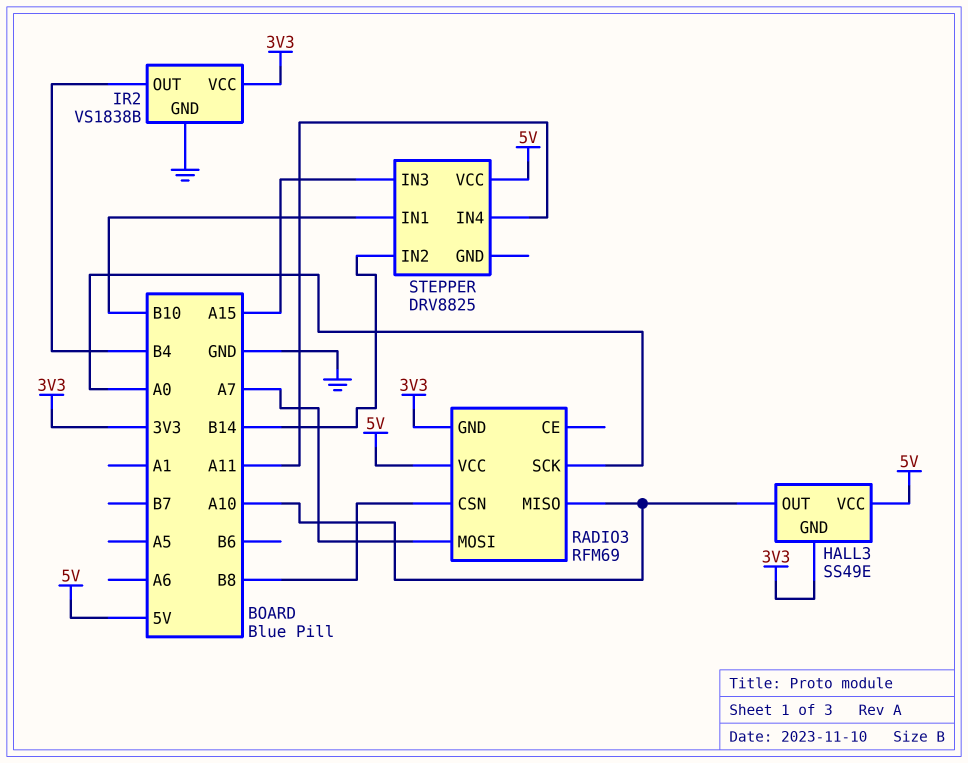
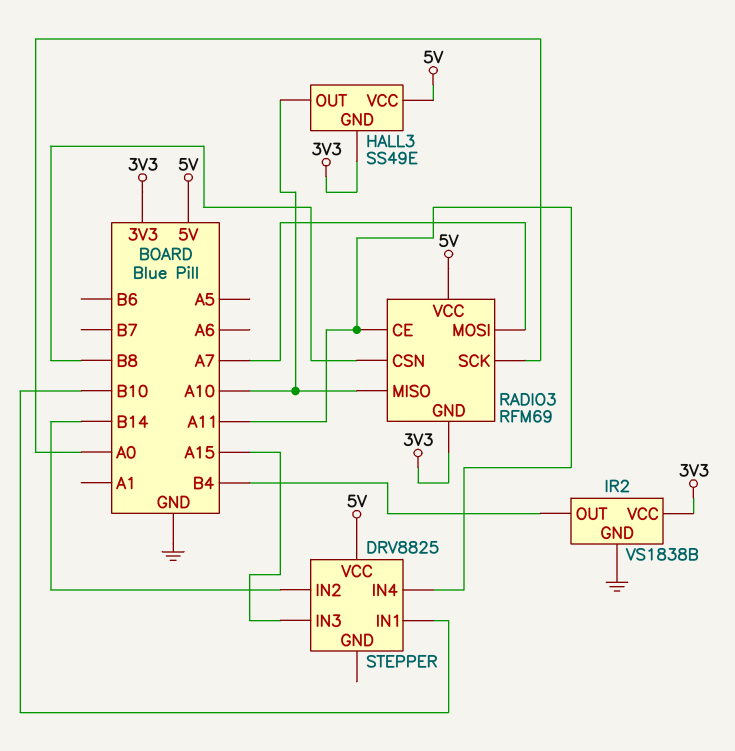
RADIO3 pin CE: none -> A11

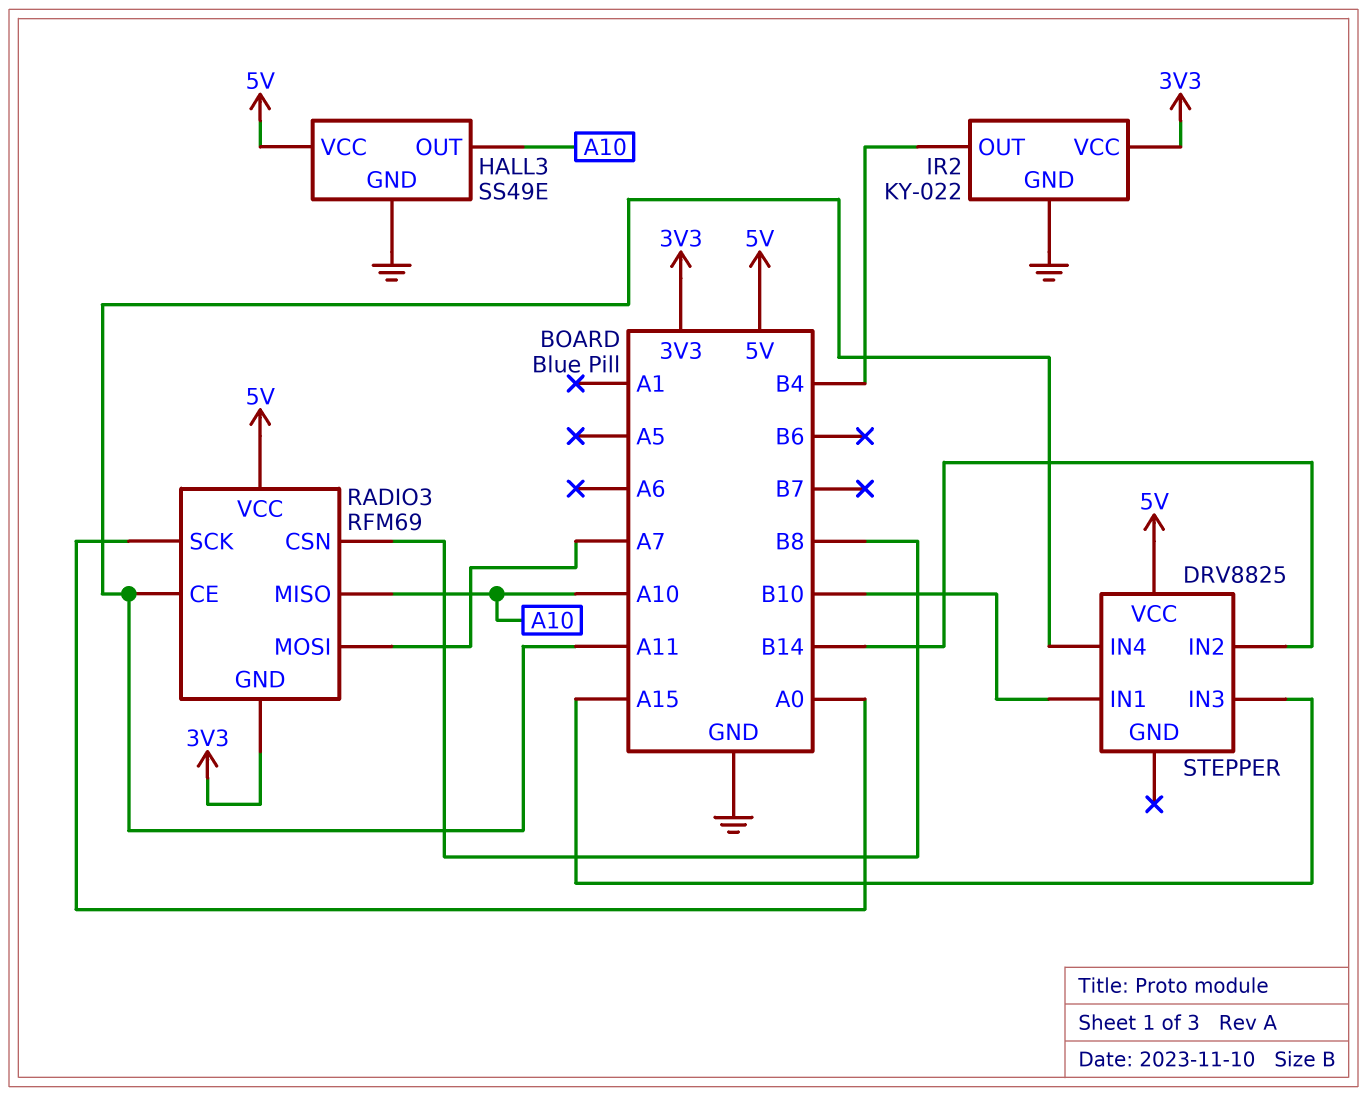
HALL3 pin GND: 3V3 -> GND
IR2: VS1838B -> KY-022

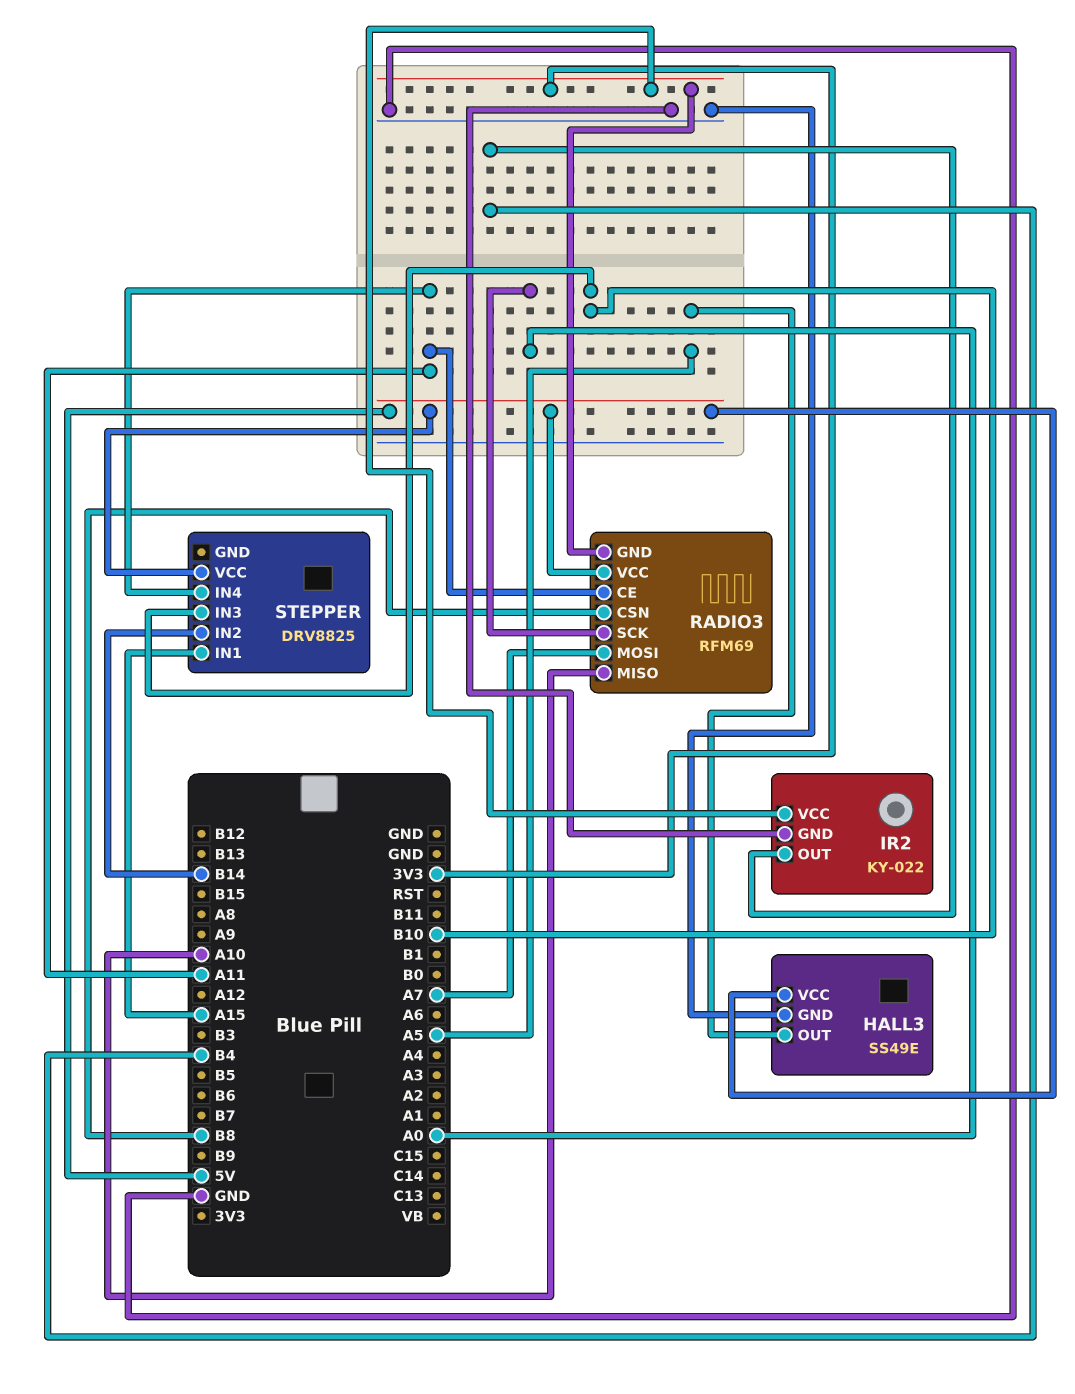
HALL3 pin OUT: A10 -> A5
STEPPER pin IN1: B10 -> A15
STEPPER pin IN3: A15 -> B10

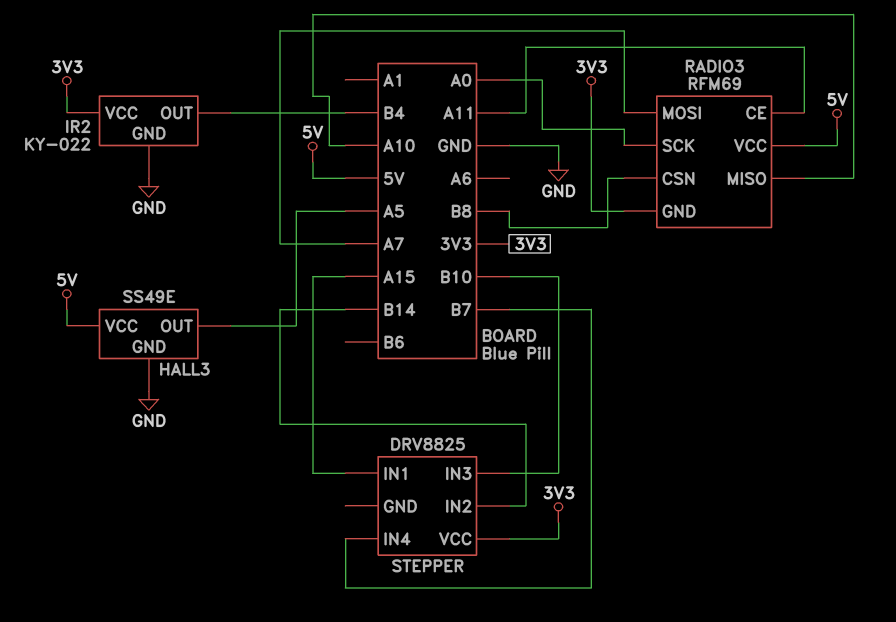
STEPPER pin IN4: A11 -> B7
STEPPER pin VCC: 5V -> 3V3

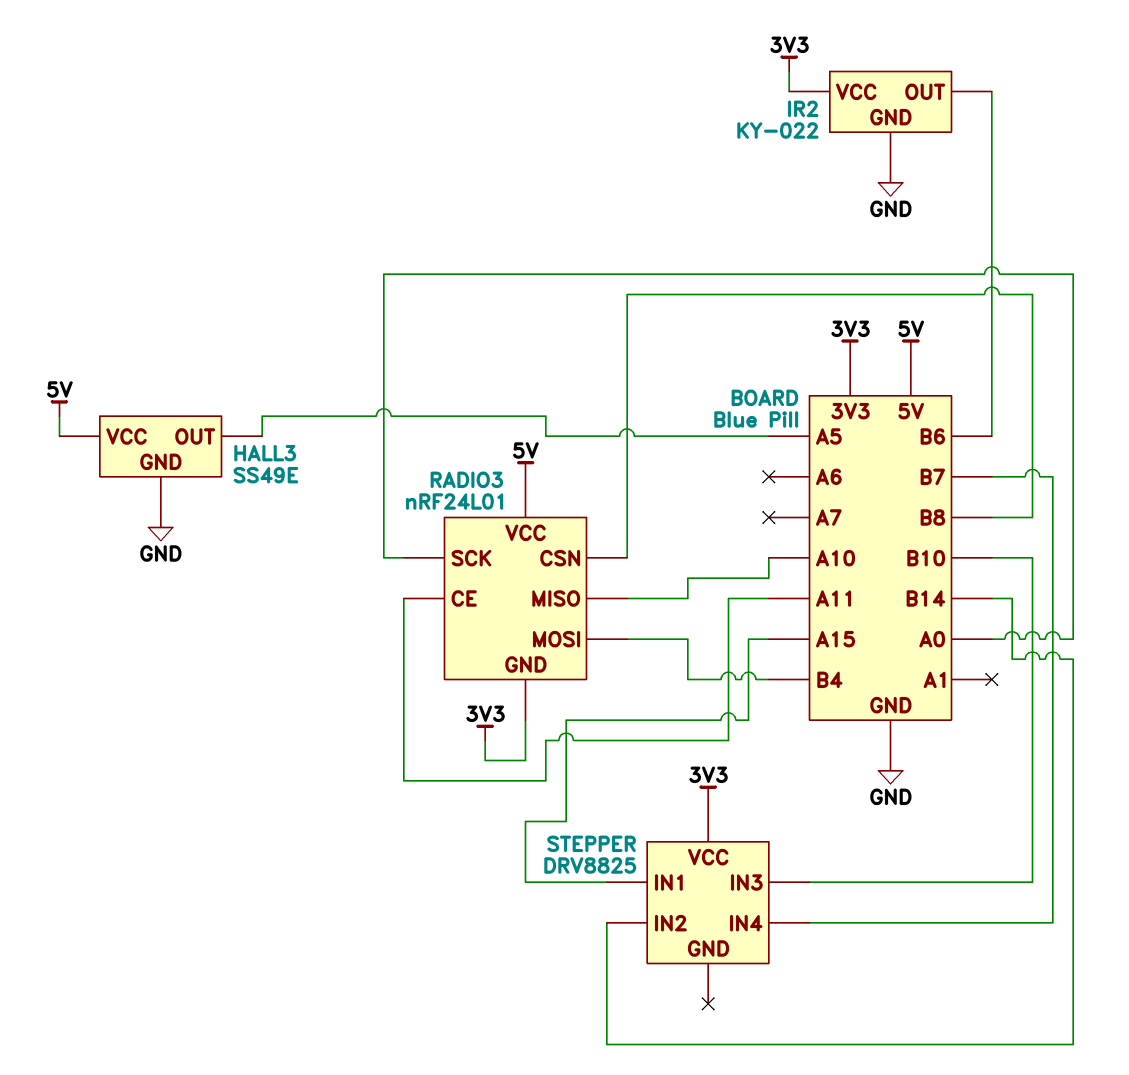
IR2 pin OUT: B4 -> B6
RADIO3: RFM69 -> nRF24L01
RADIO3 pin MOSI: A7 -> B4

